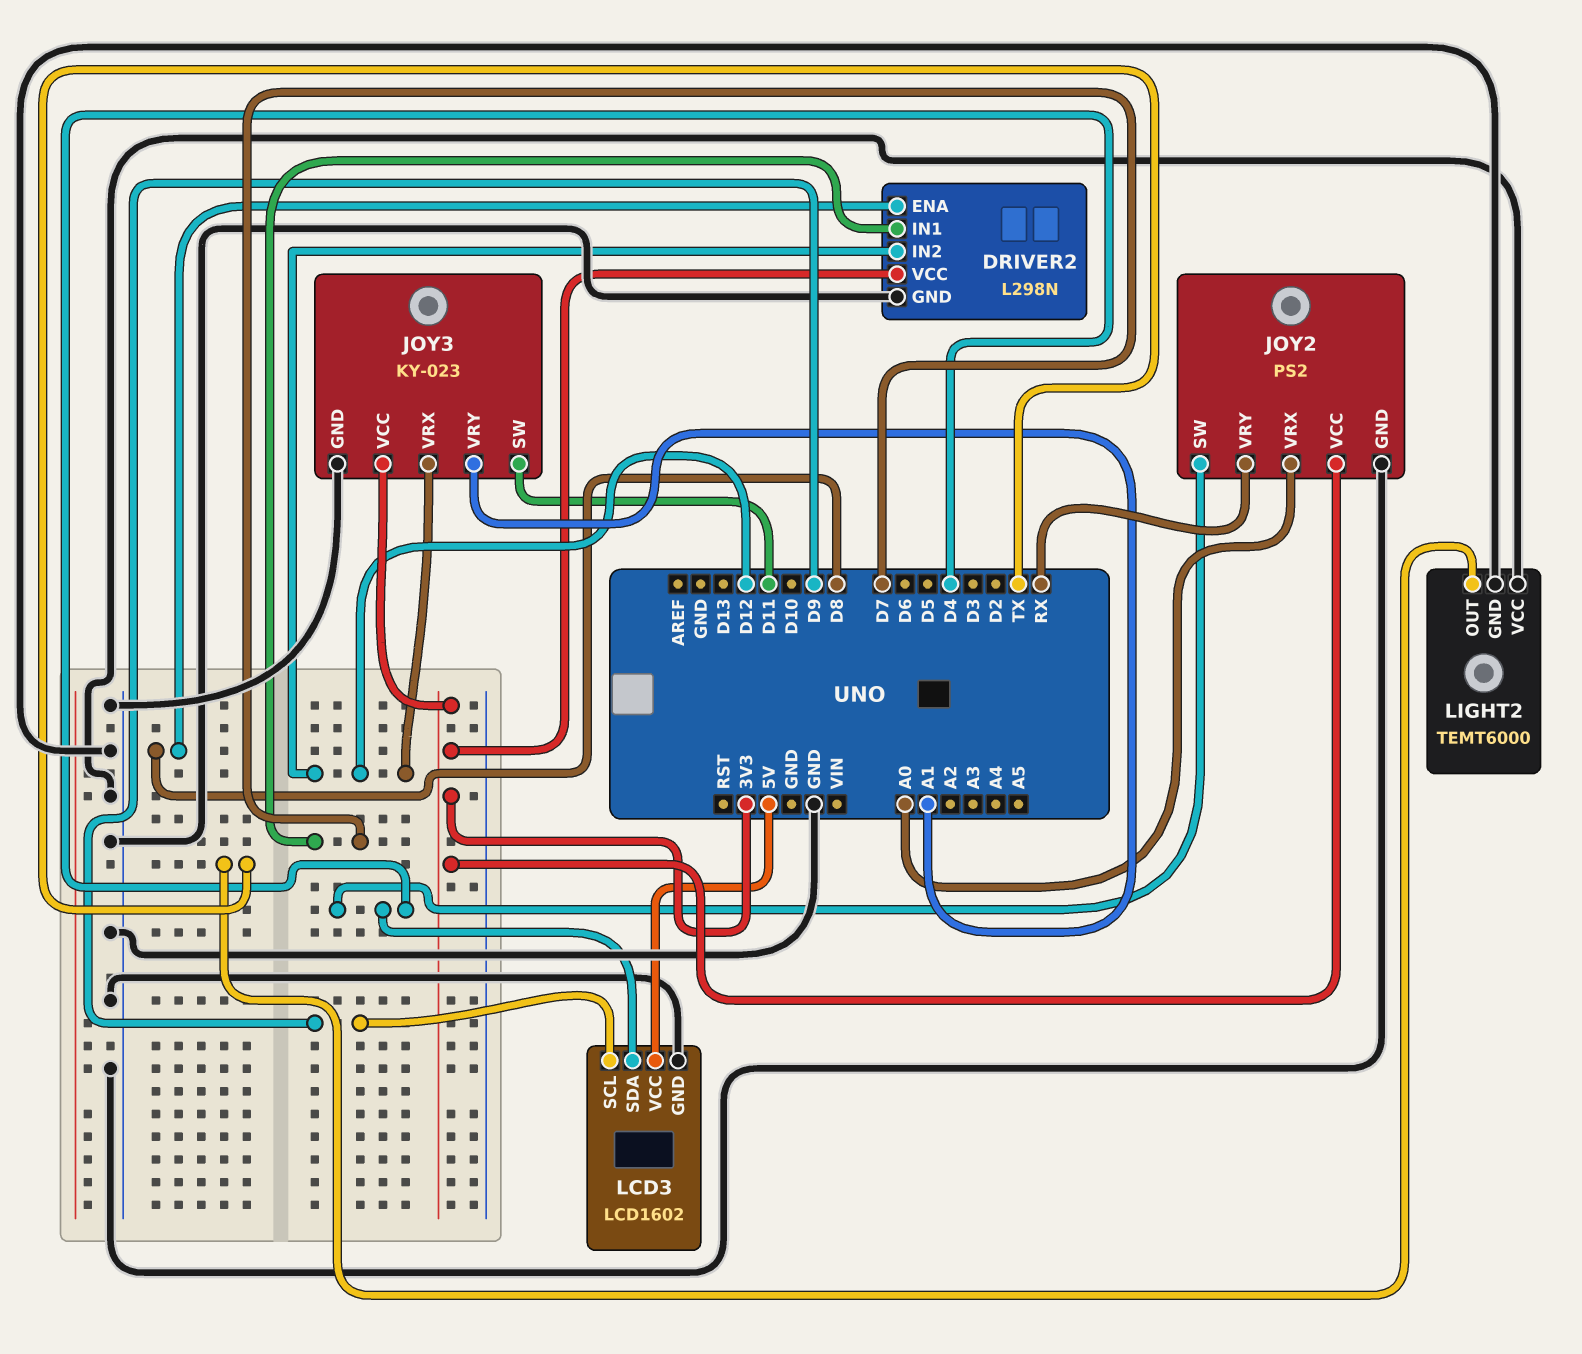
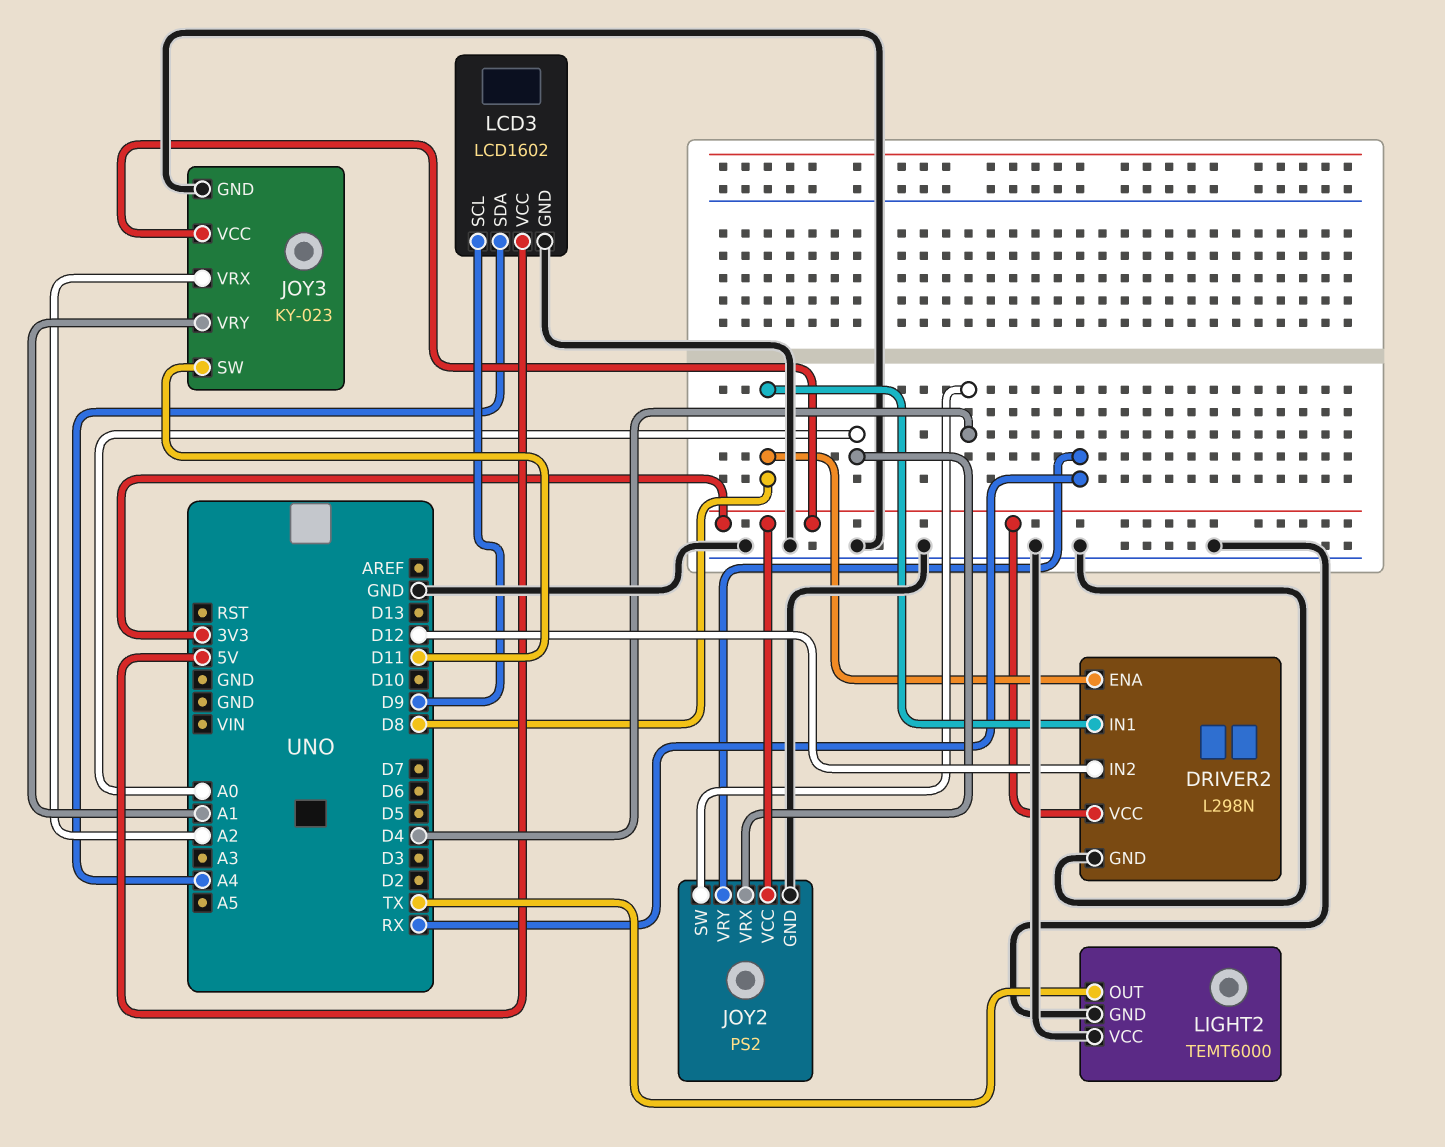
DRIVER2 pin IN1: D7 -> D8
JOY3 pin VRX: D12 -> A2
LCD3 pin SDA: D4 -> A4

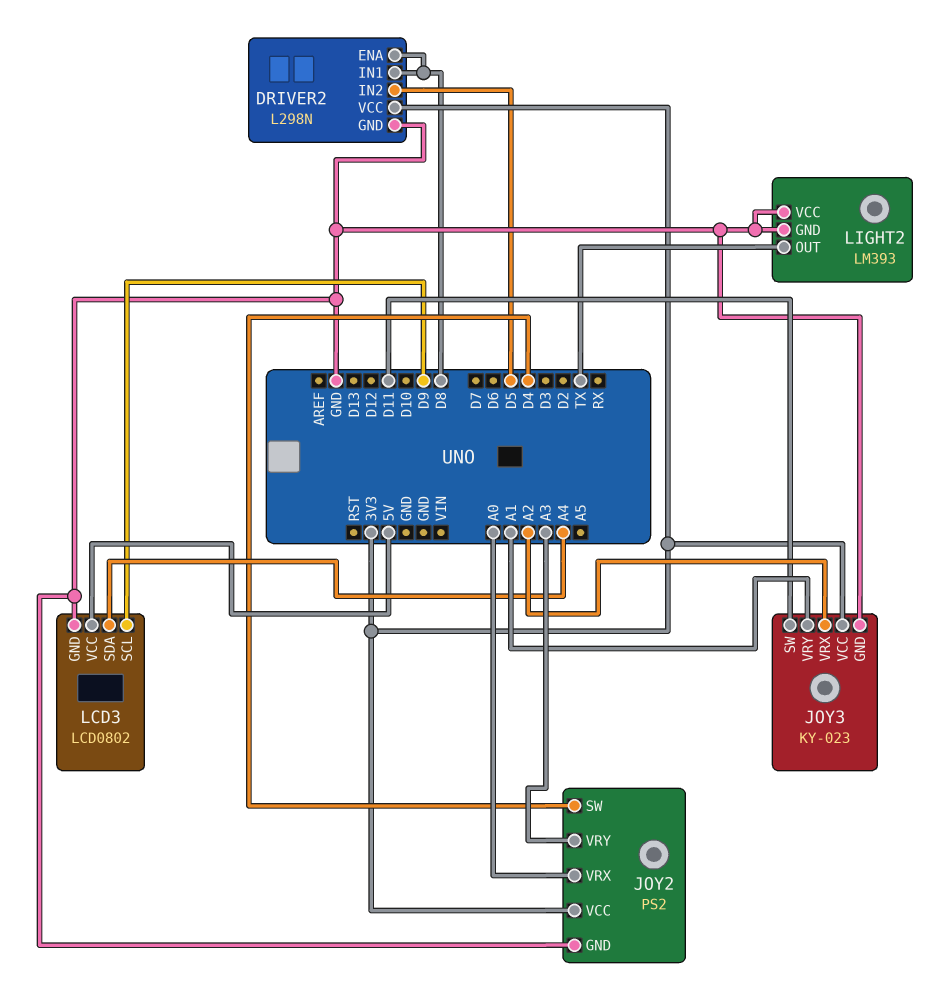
DRIVER2 pin IN2: D12 -> D5
JOY2 pin VRY: RX -> A3
LCD3: LCD1602 -> LCD0802
LIGHT2: TEMT6000 -> LM393

